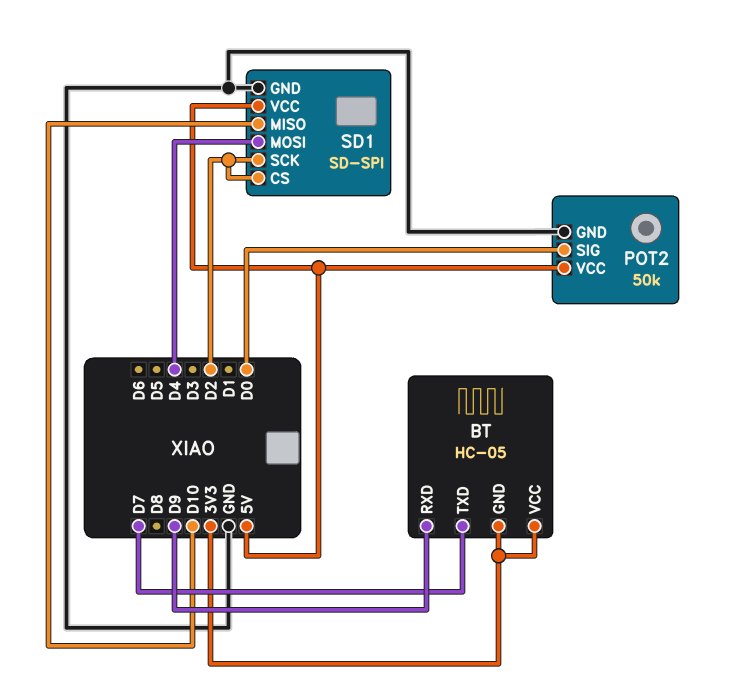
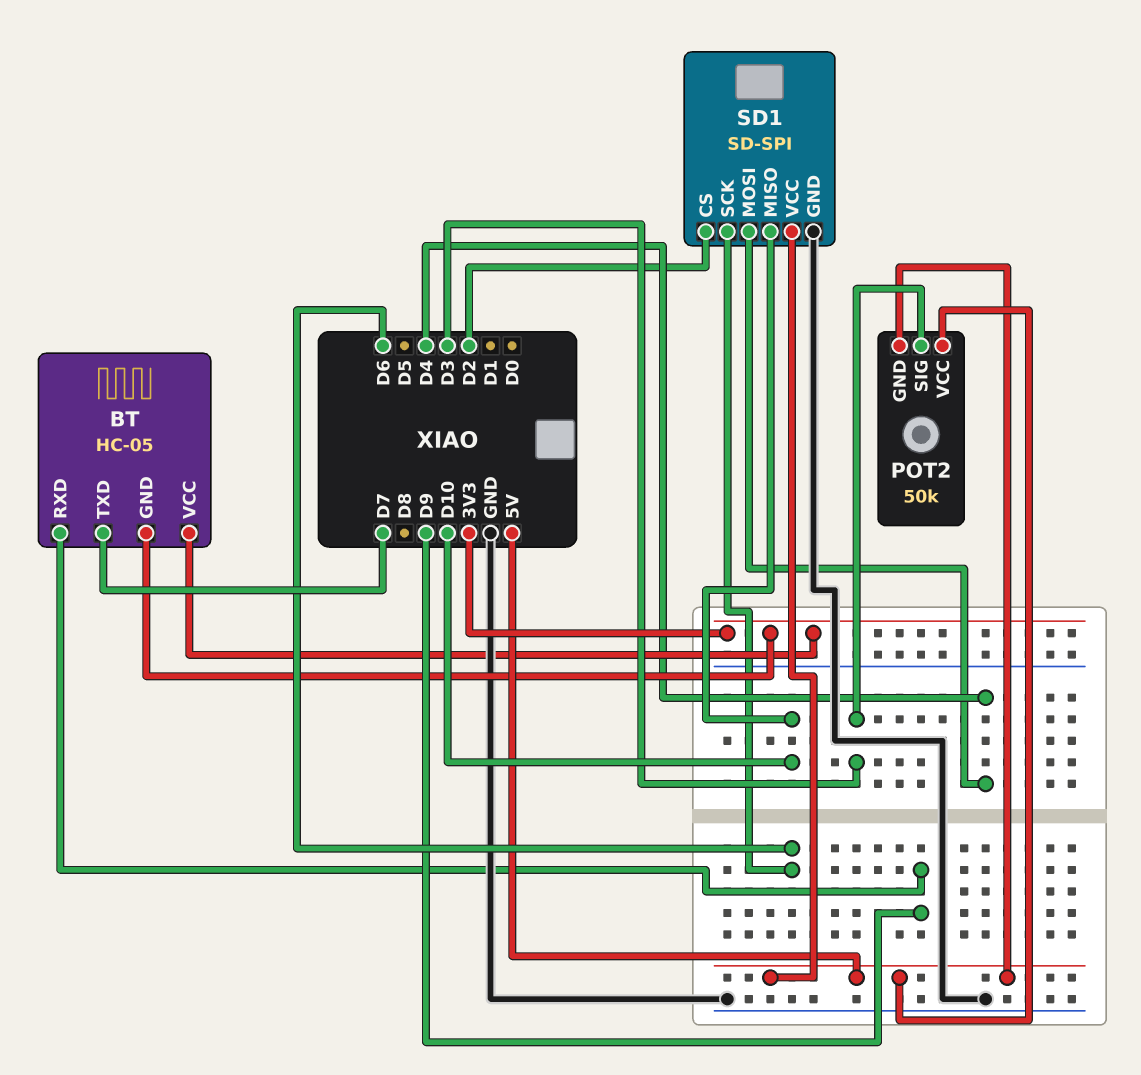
POT2 pin GND: GND -> 5V
POT2 pin SIG: D0 -> D3
SD1 pin SCK: D2 -> D6

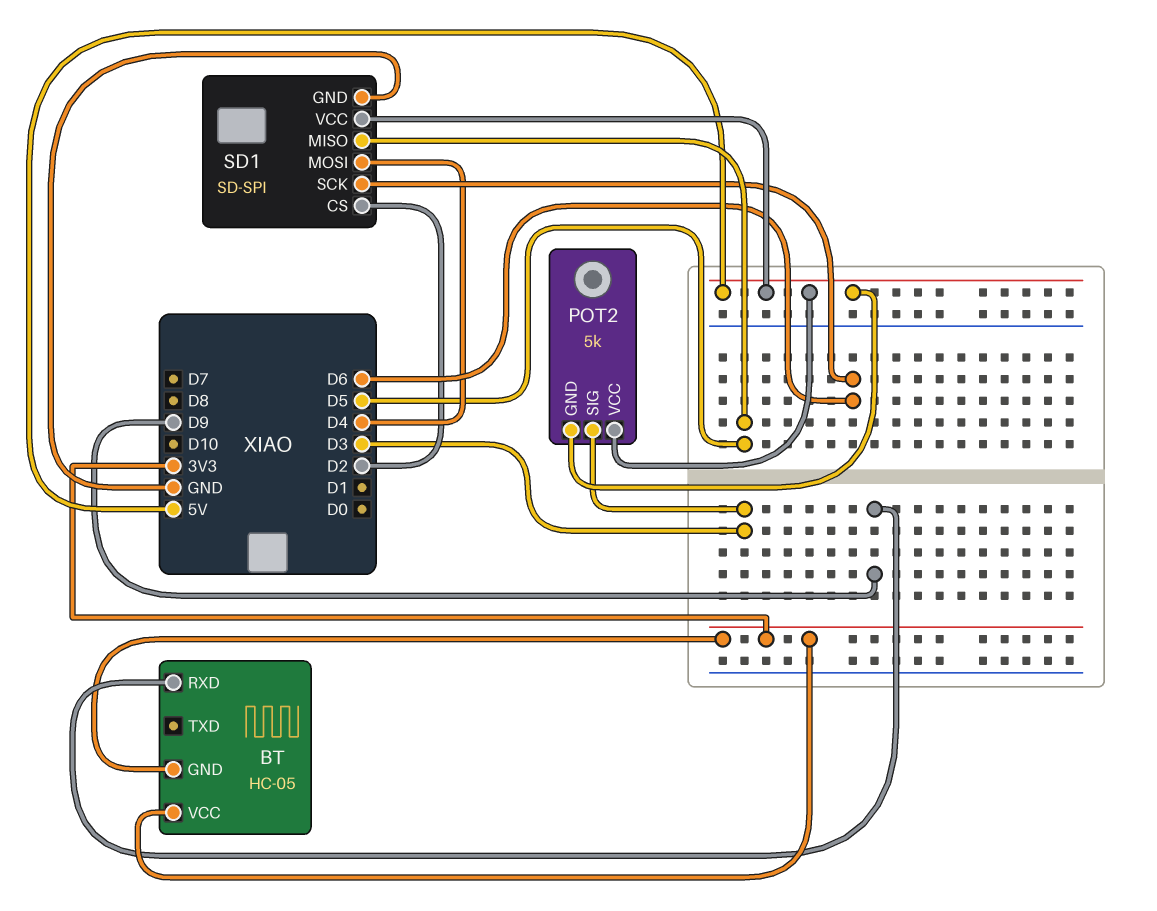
BT pin TXD: D7 -> none
POT2: 50k -> 5k
SD1 pin MISO: D10 -> D5

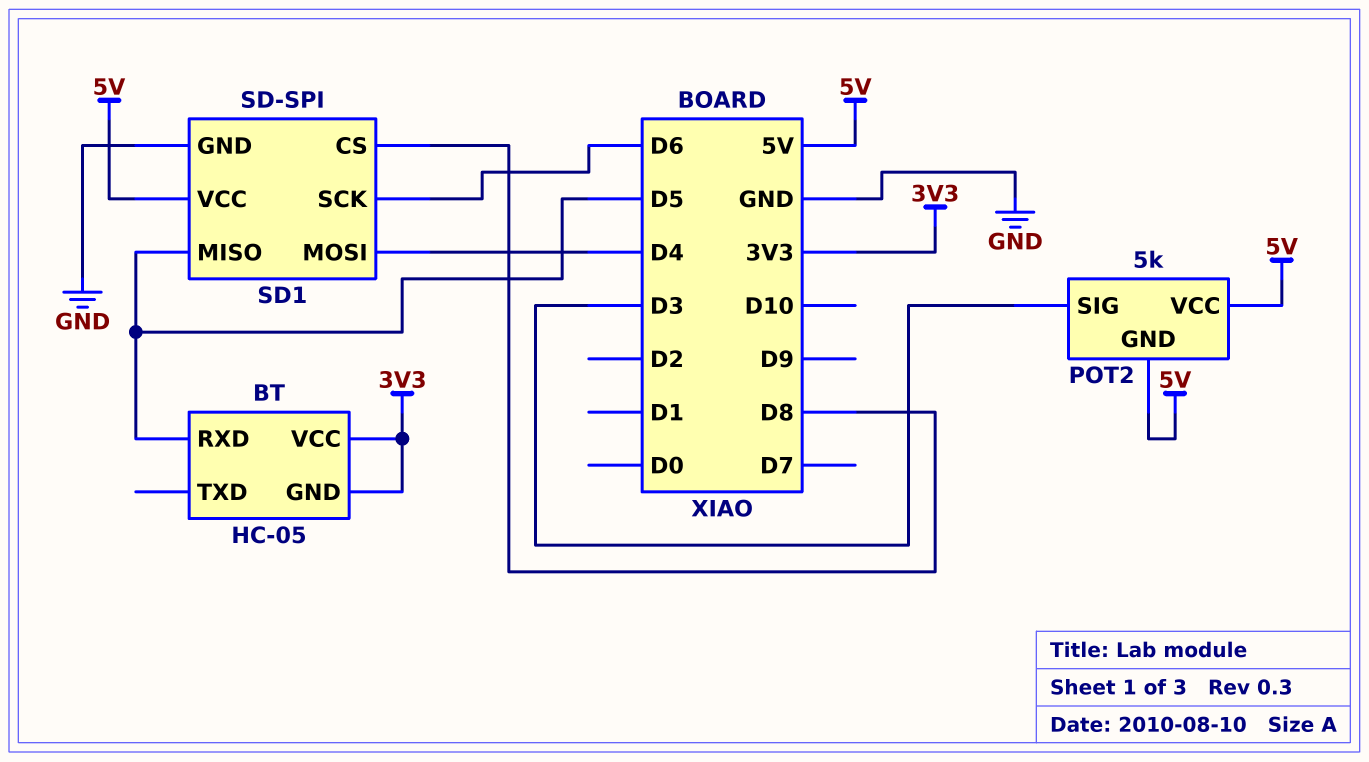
BT pin RXD: D9 -> D5
SD1 pin CS: D2 -> D8

